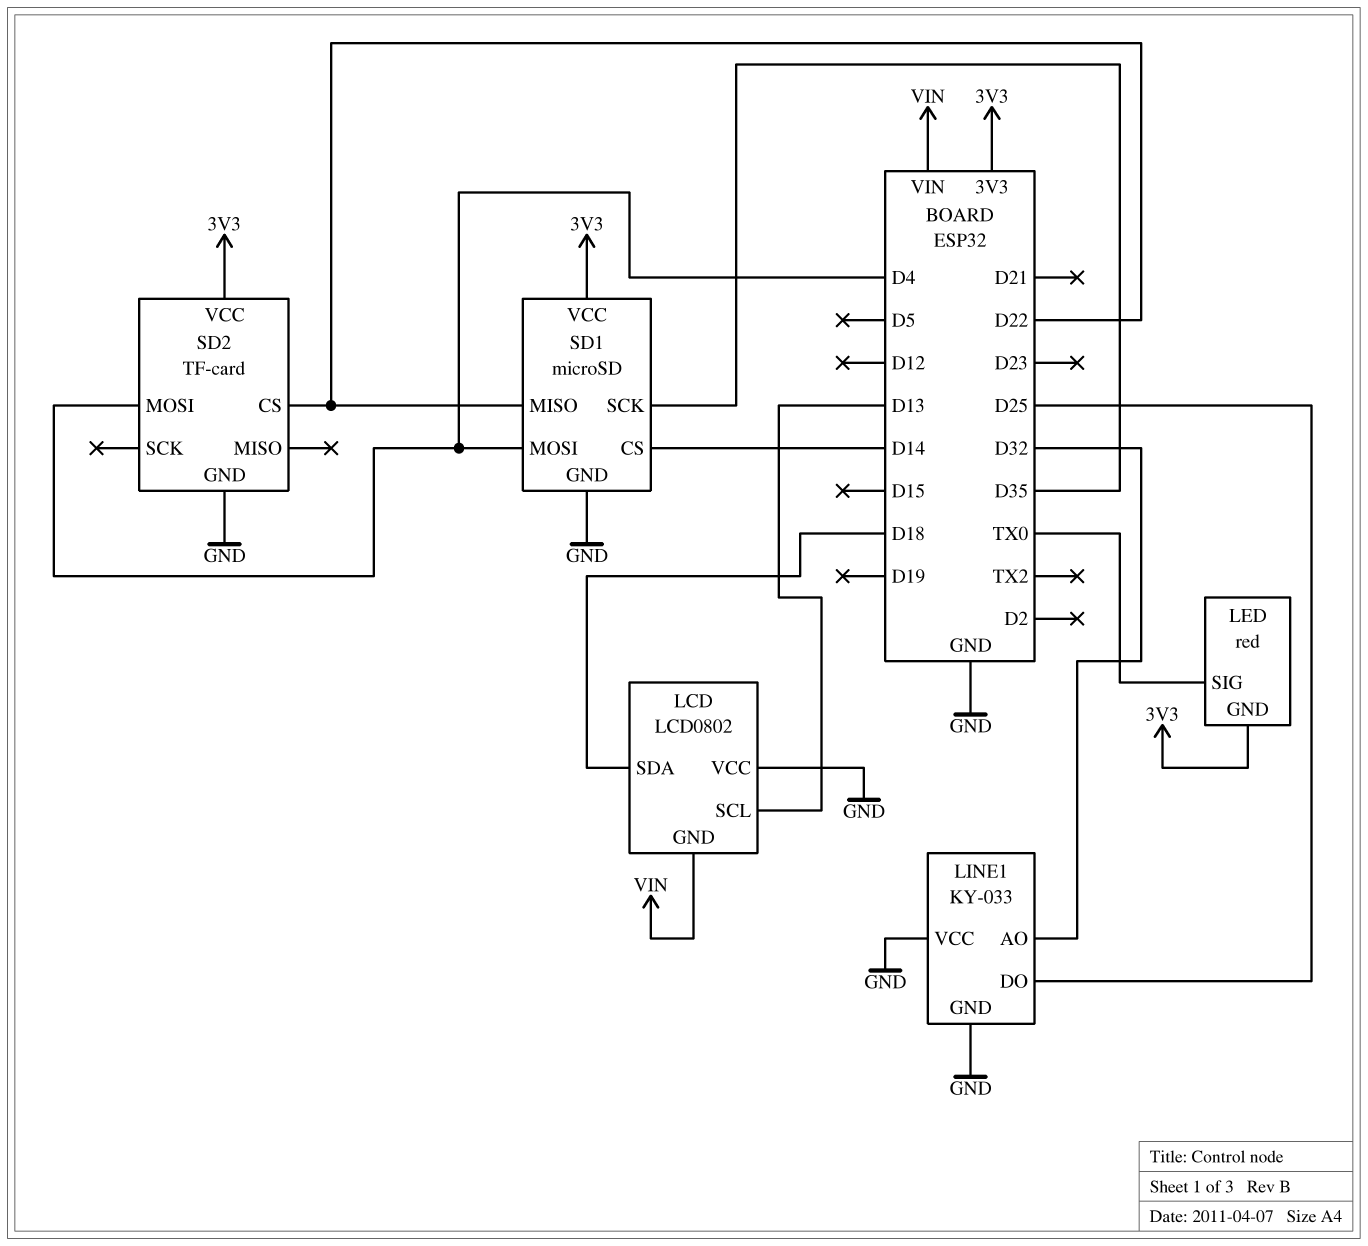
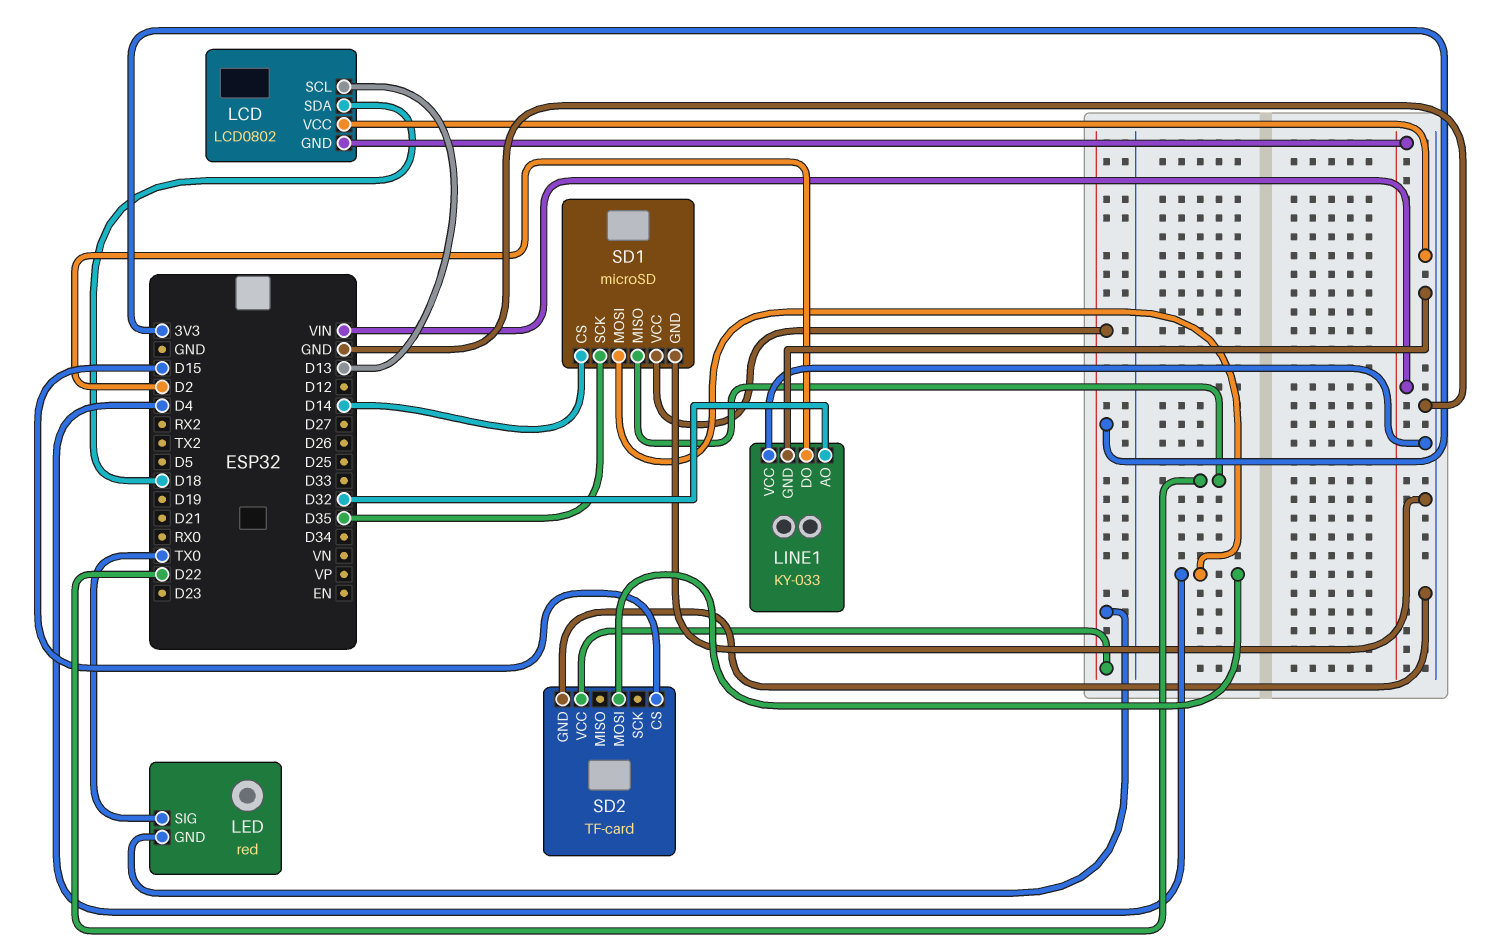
LINE1 pin DO: D25 -> D2
SD2 pin CS: D22 -> D15

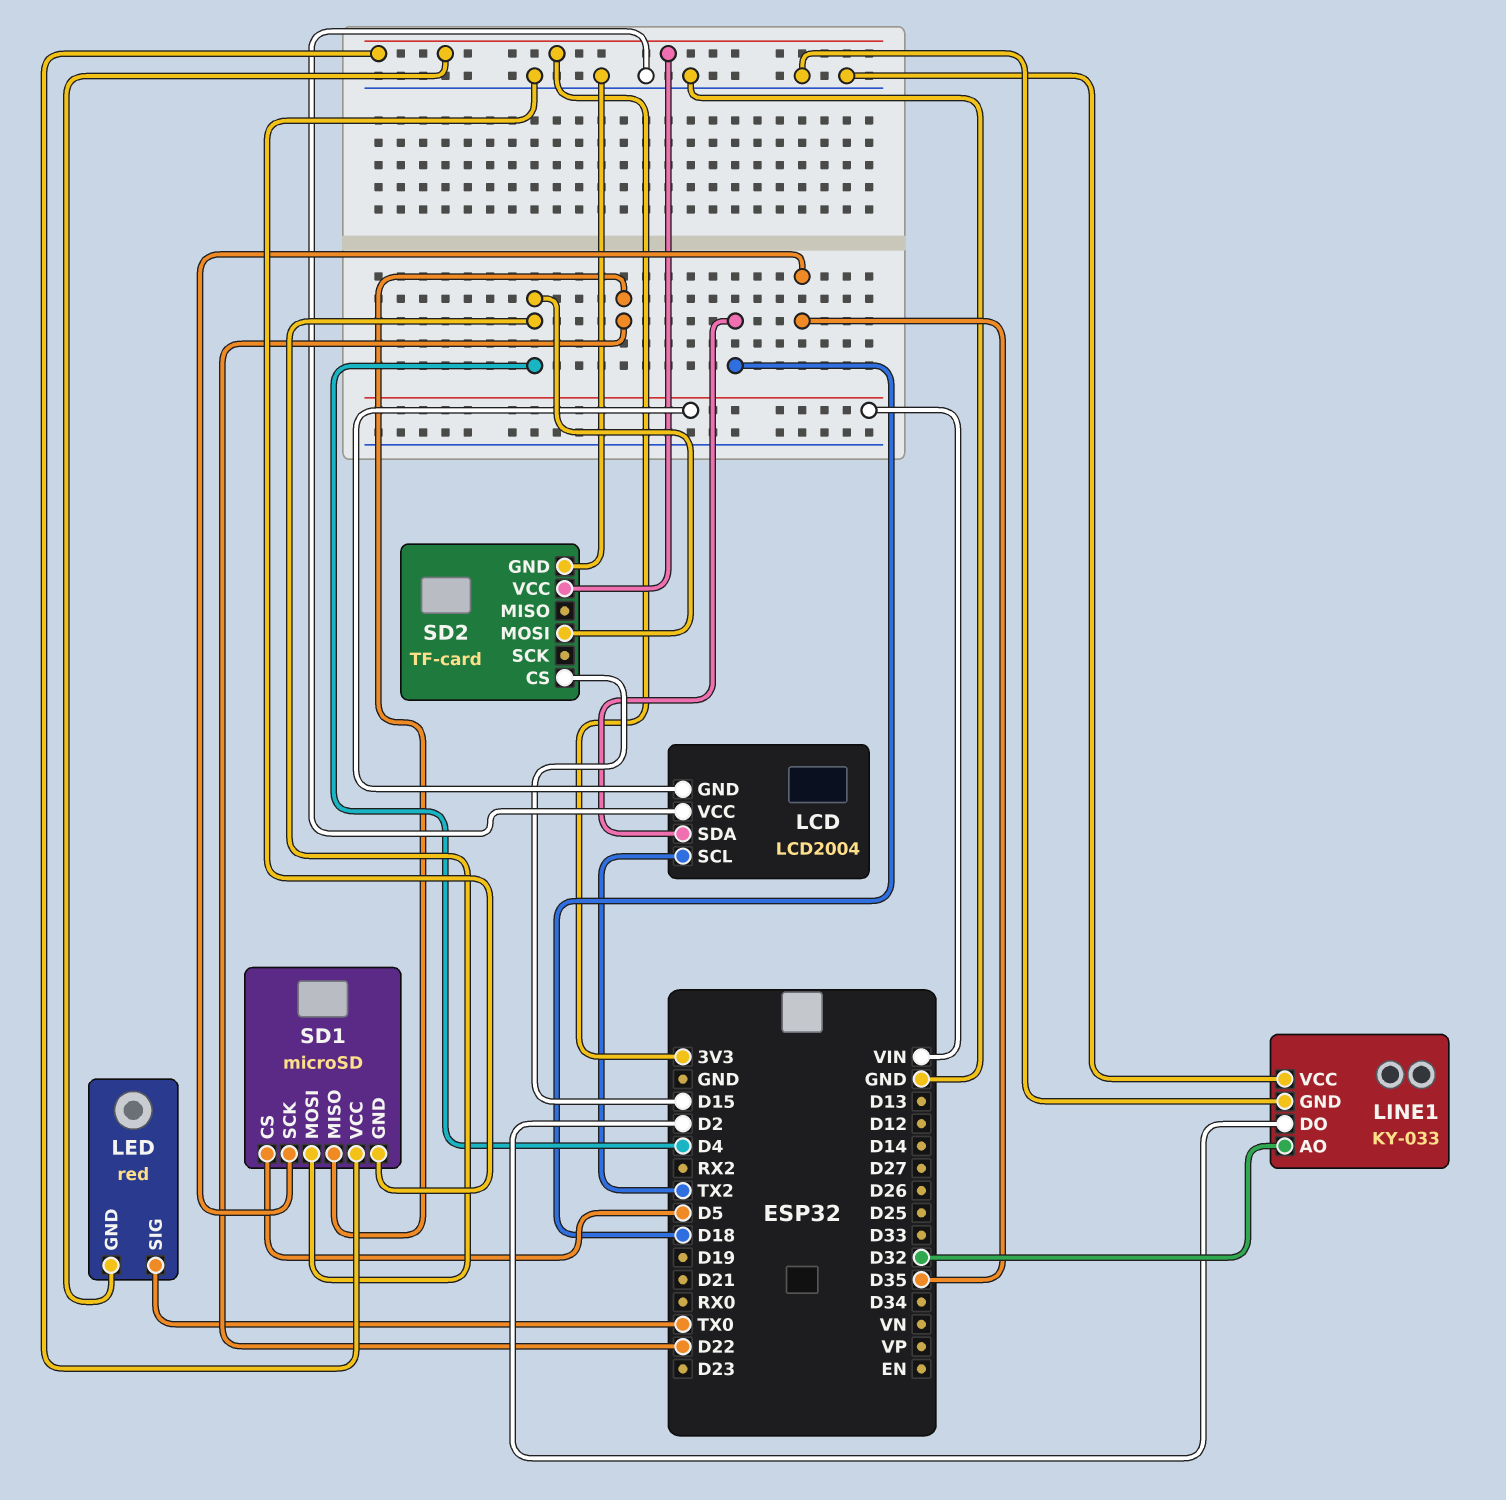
LCD: LCD0802 -> LCD2004
LCD pin SCL: D13 -> TX2
SD1 pin CS: D14 -> D5

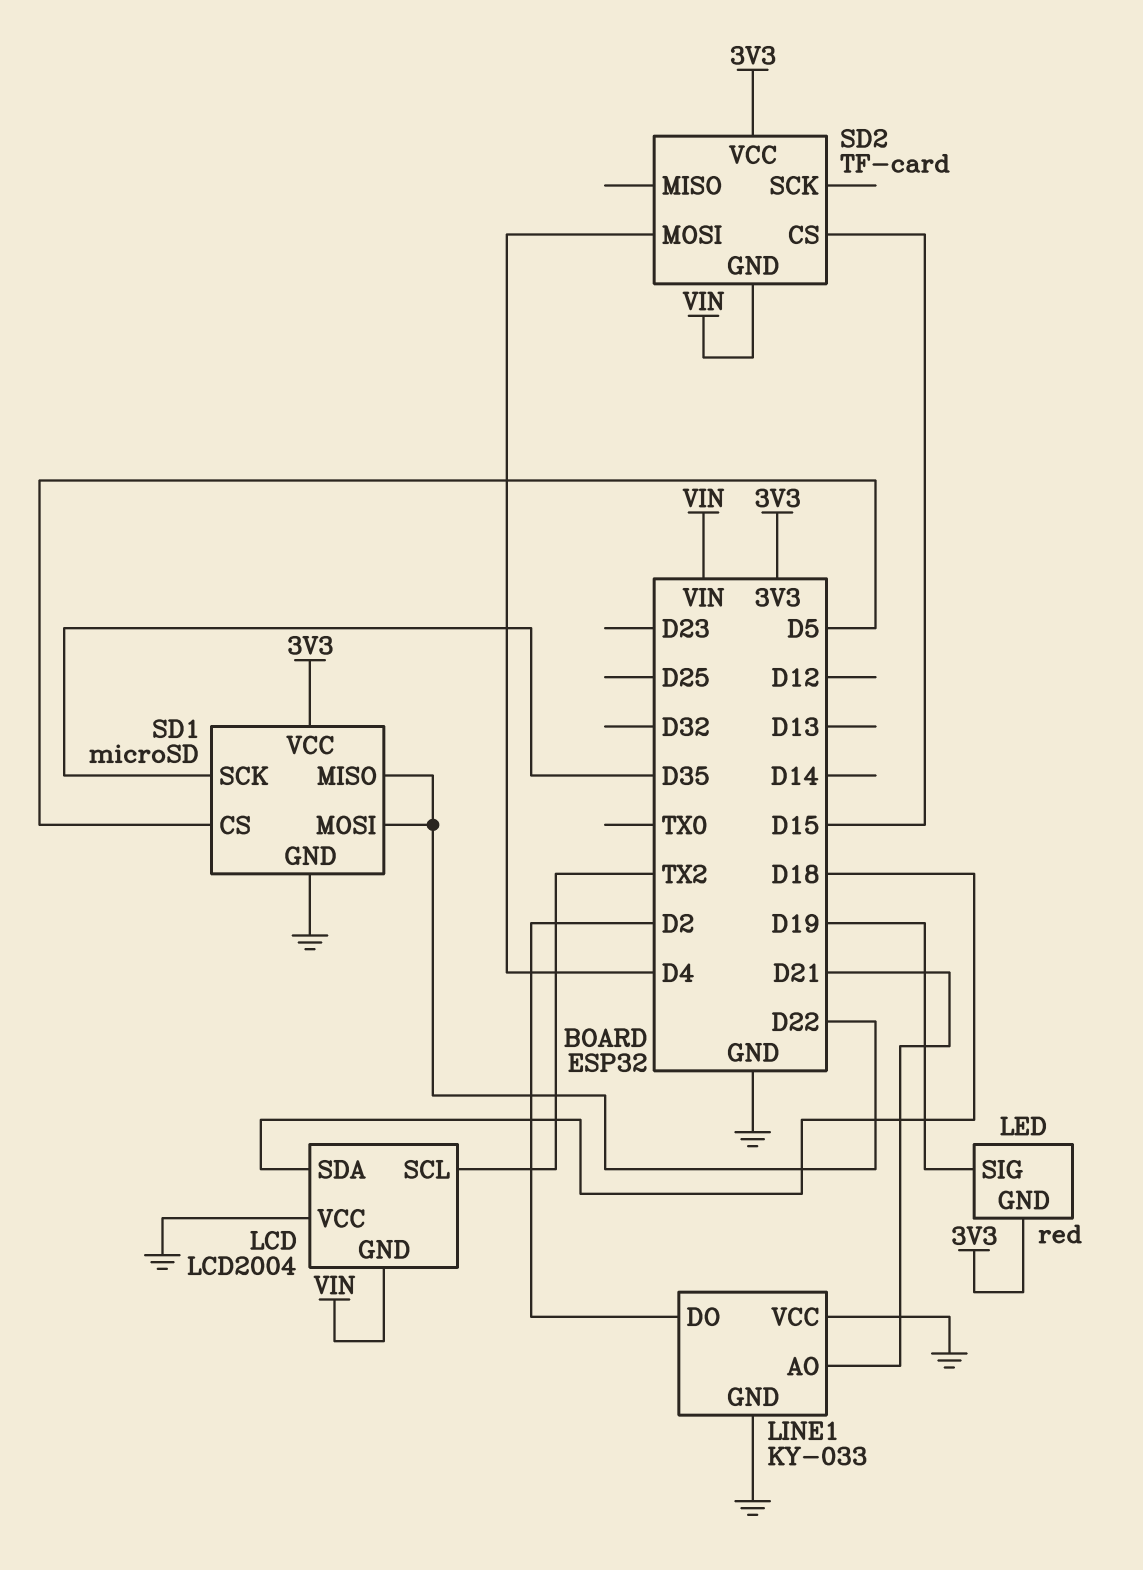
LED pin SIG: TX0 -> D19
LINE1 pin AO: D32 -> D21
SD1 pin MOSI: D4 -> D22
SD2 pin GND: GND -> VIN

